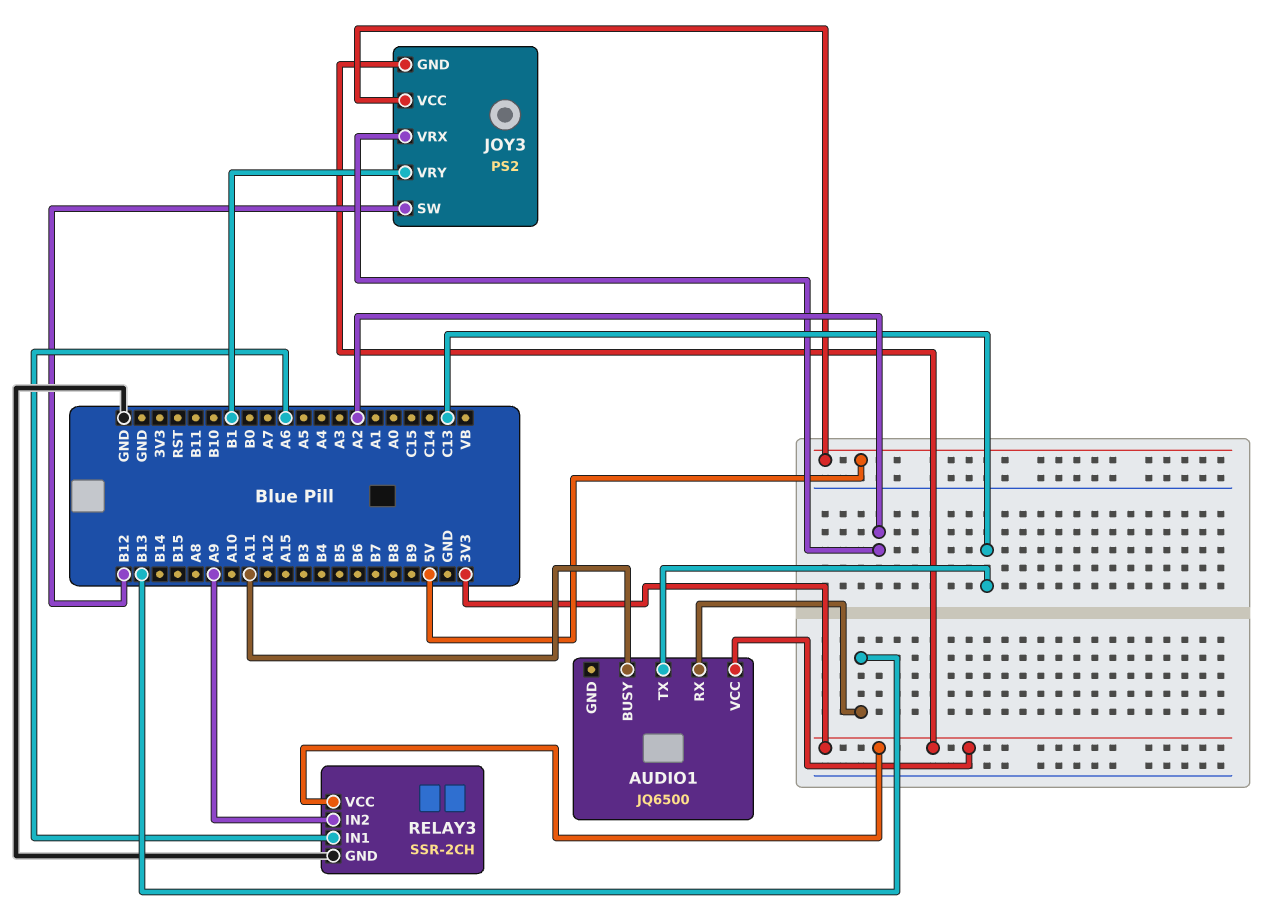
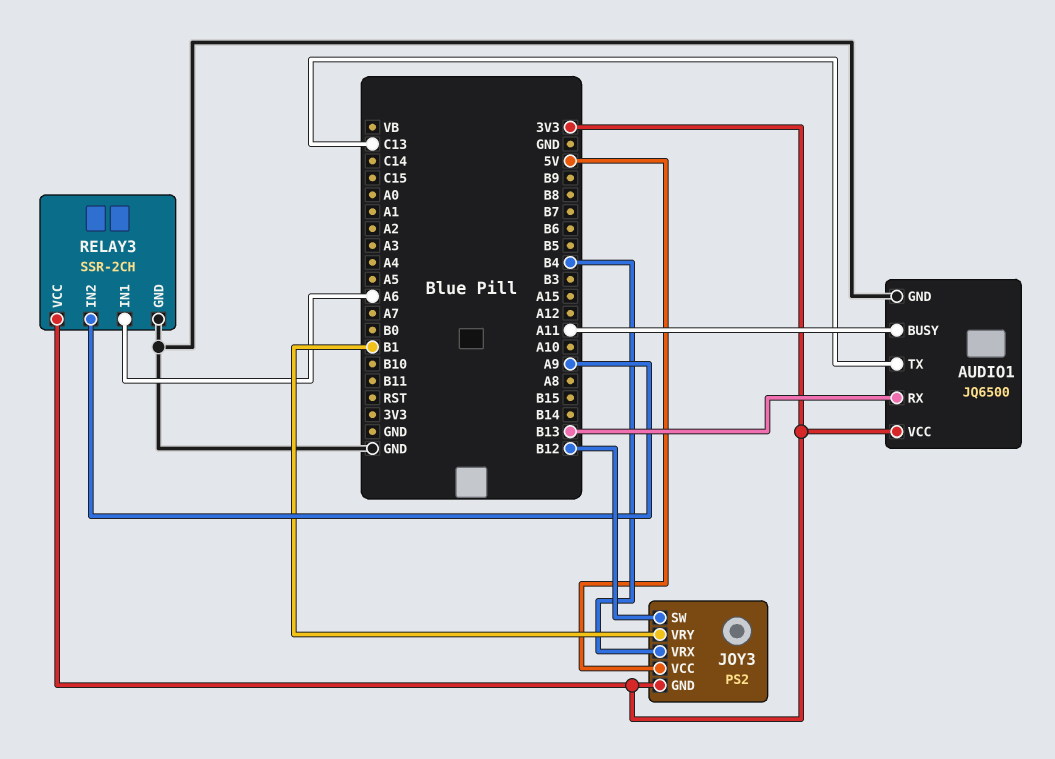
AUDIO1 pin GND: none -> GND
JOY3 pin VRX: A2 -> B4

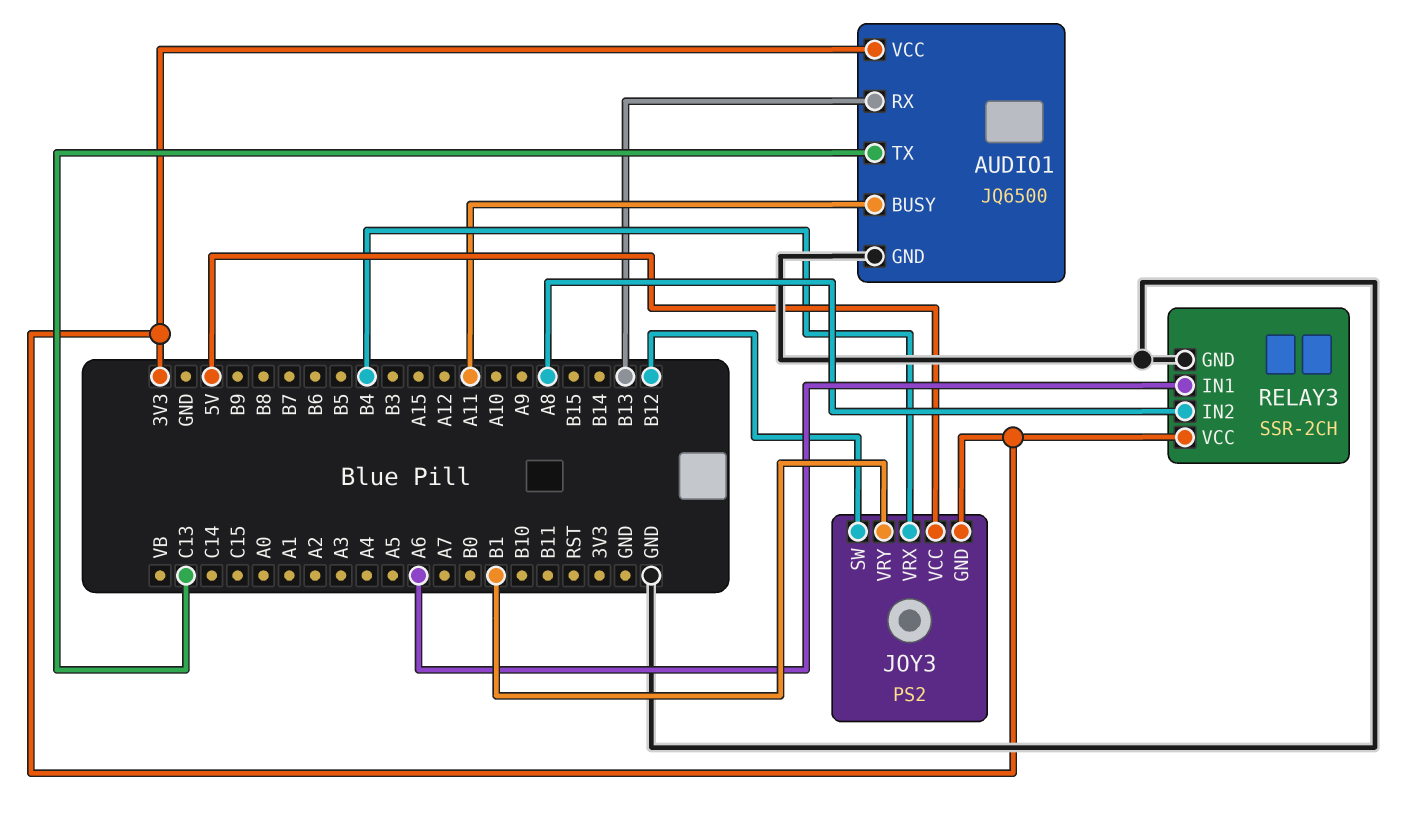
RELAY3 pin IN2: A9 -> A8

